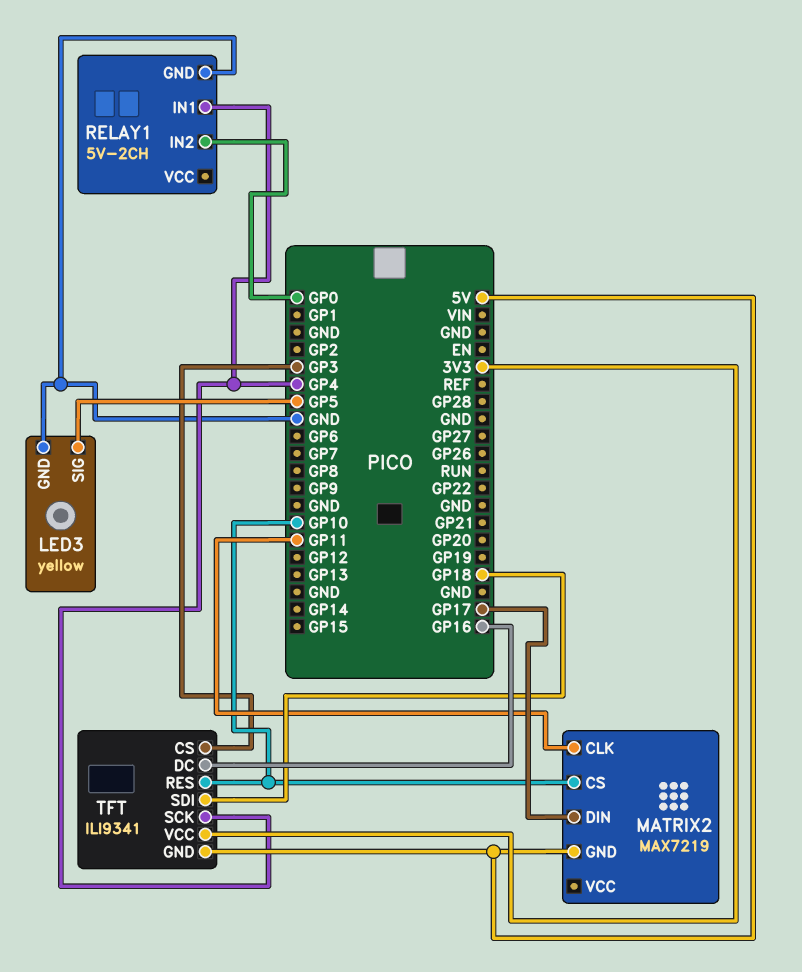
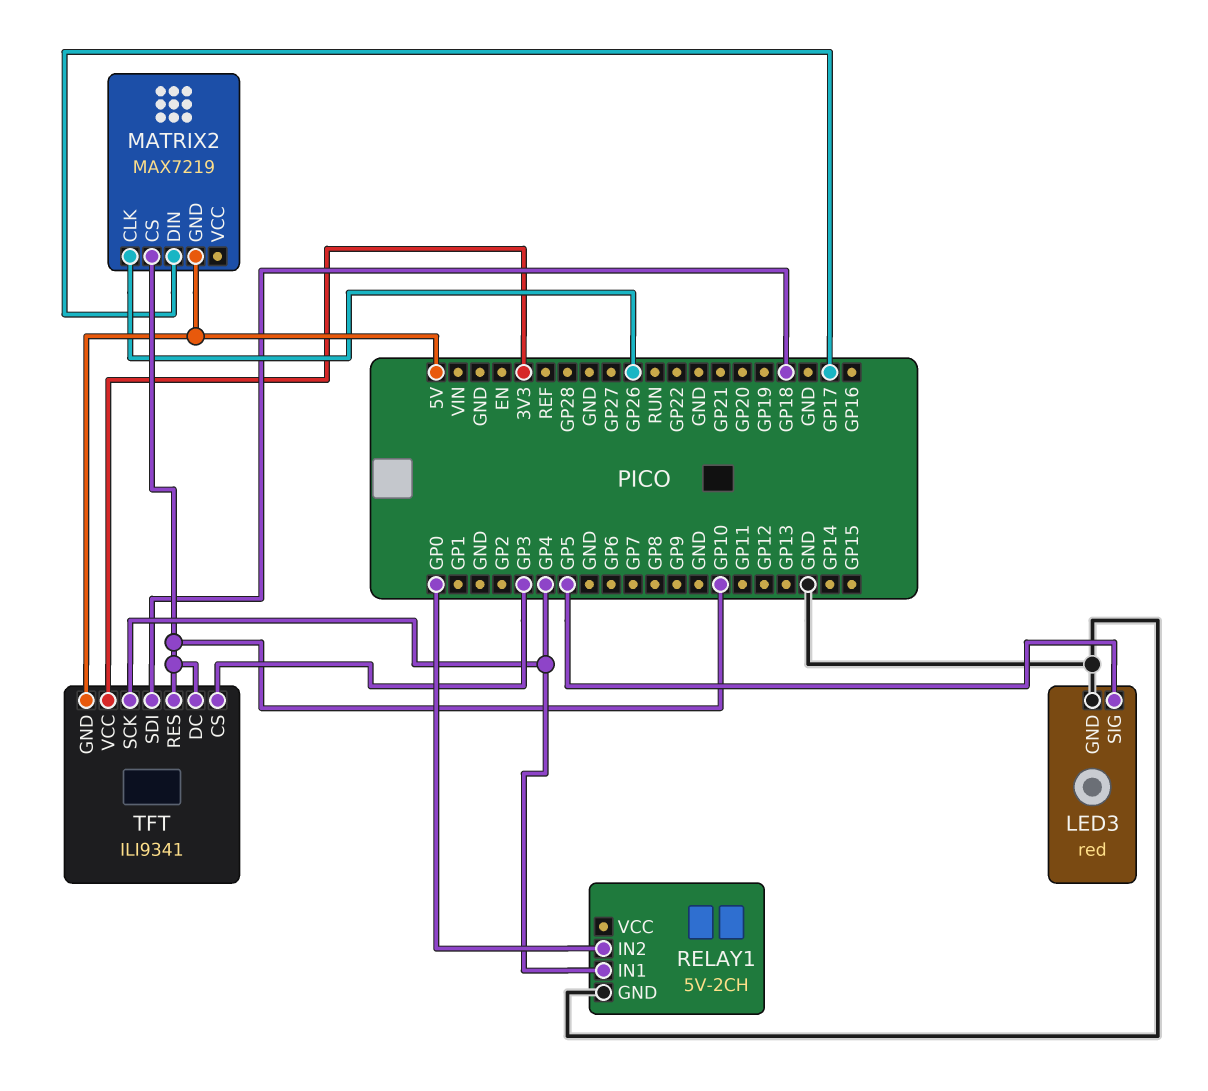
LED3: yellow -> red
MATRIX2 pin CLK: GP11 -> GP26
TFT pin DC: GP16 -> GP10

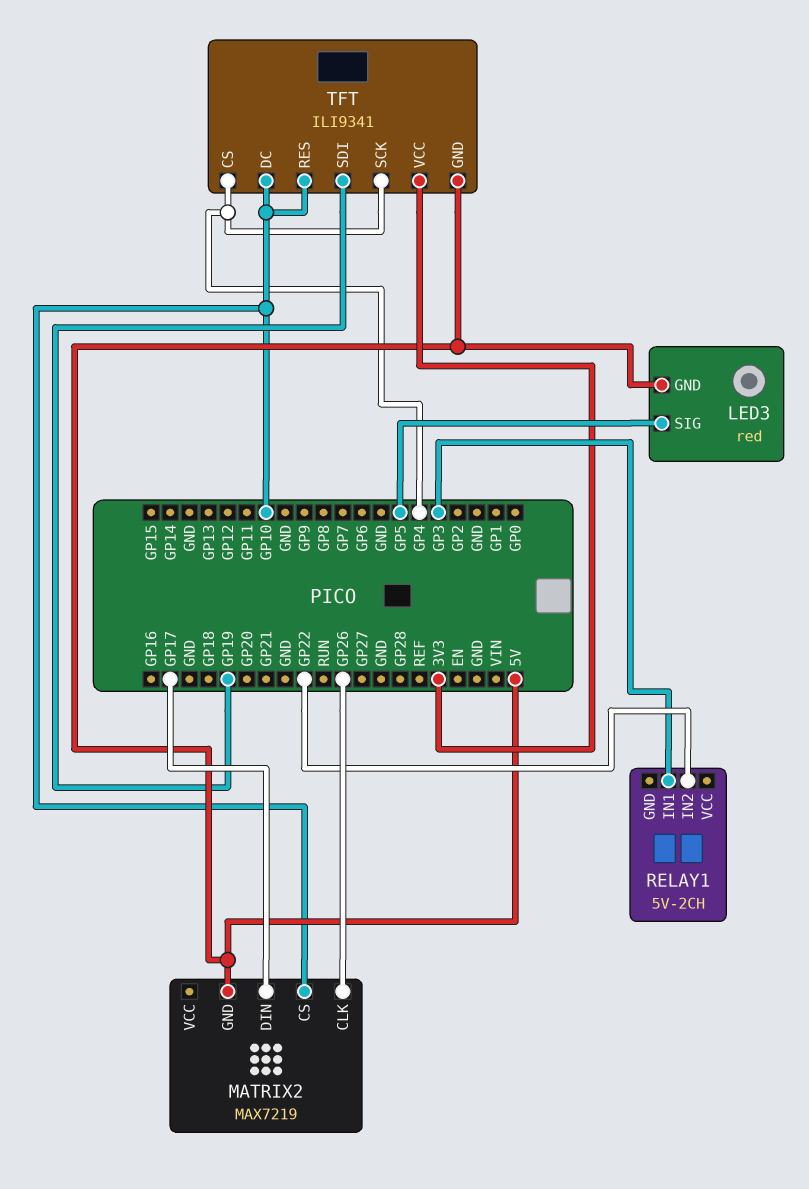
LED3 pin GND: GND -> 5V
RELAY1 pin GND: GND -> none
RELAY1 pin IN1: GP4 -> GP3
RELAY1 pin IN2: GP0 -> GP22
TFT pin CS: GP3 -> GP4
TFT pin SDI: GP18 -> GP19

